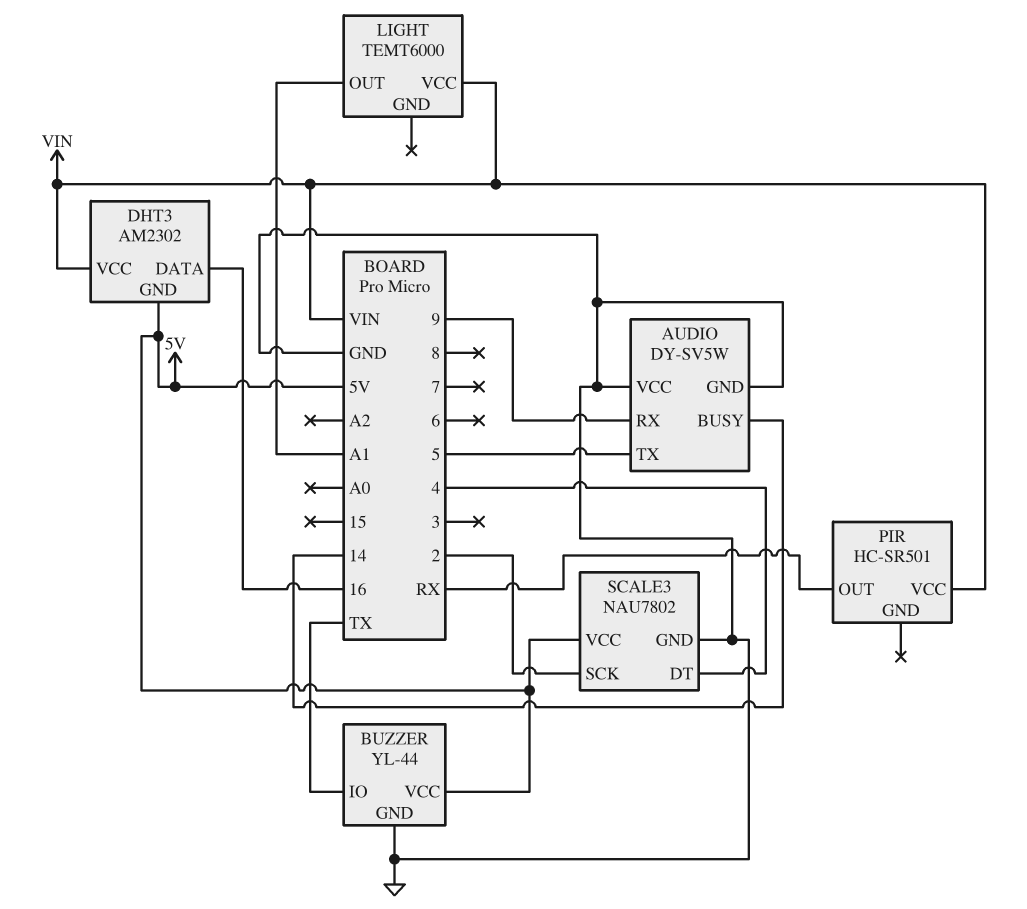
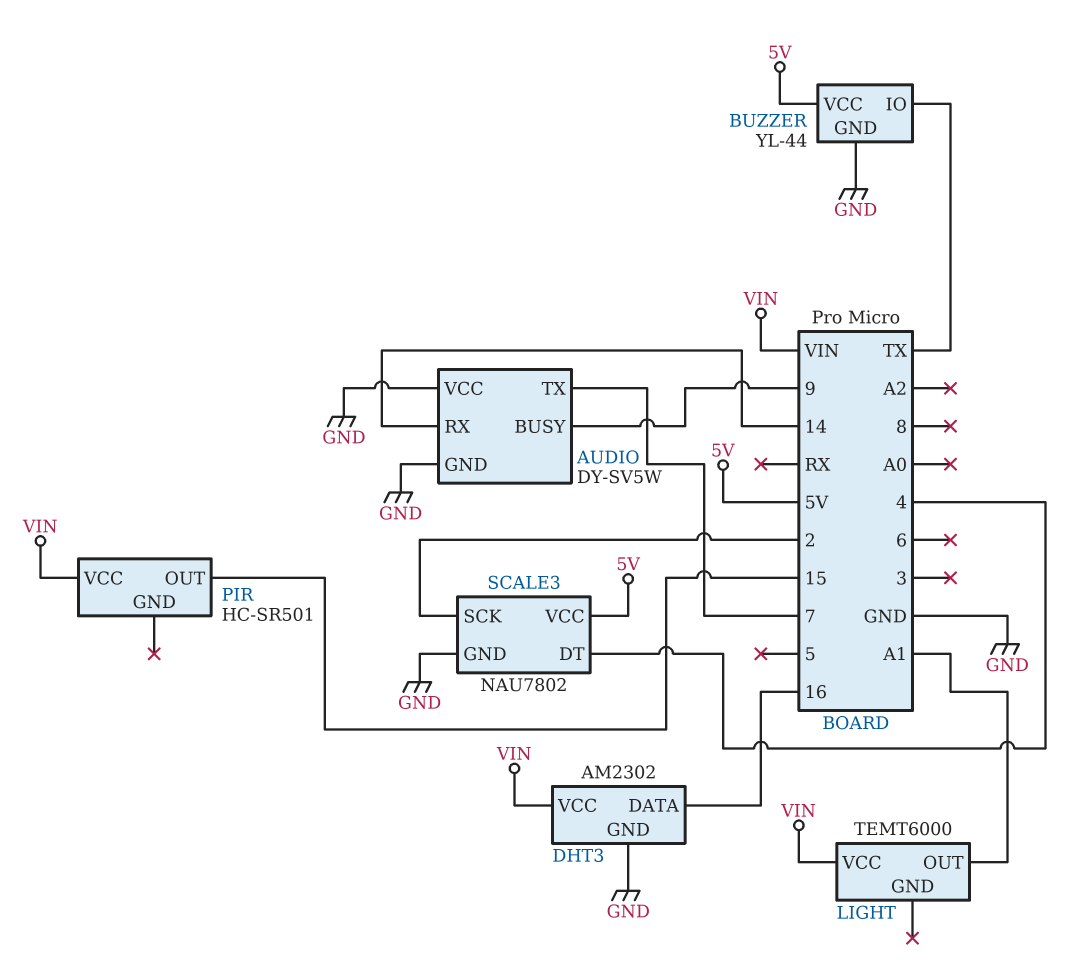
AUDIO pin BUSY: 14 -> 9
AUDIO pin RX: 9 -> 14
AUDIO pin TX: 5 -> 7
DHT3 pin GND: 5V -> GND
PIR pin OUT: RX -> 15

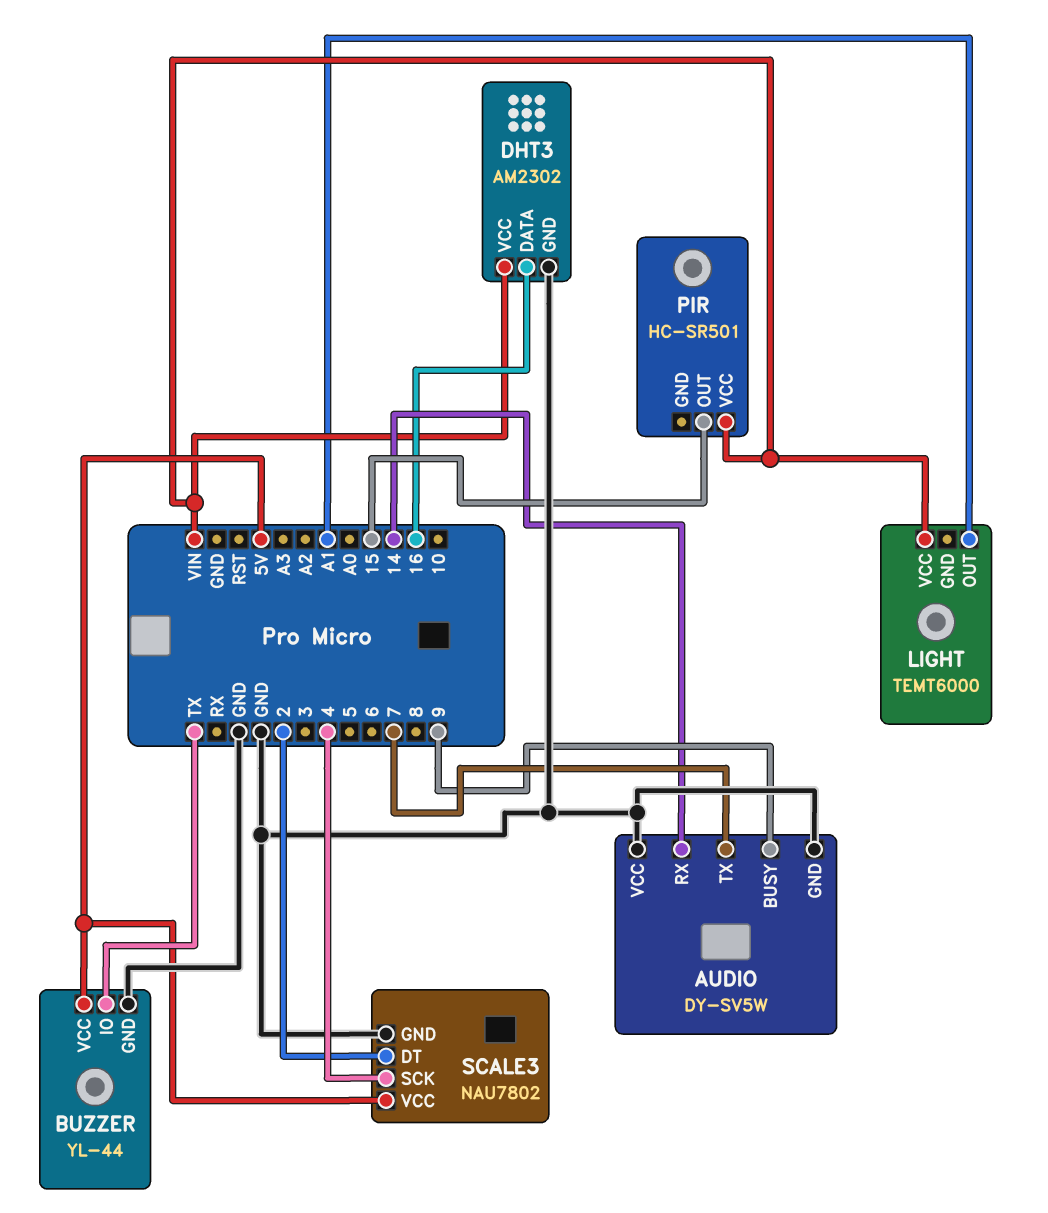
SCALE3 pin DT: 4 -> 2
SCALE3 pin SCK: 2 -> 4

